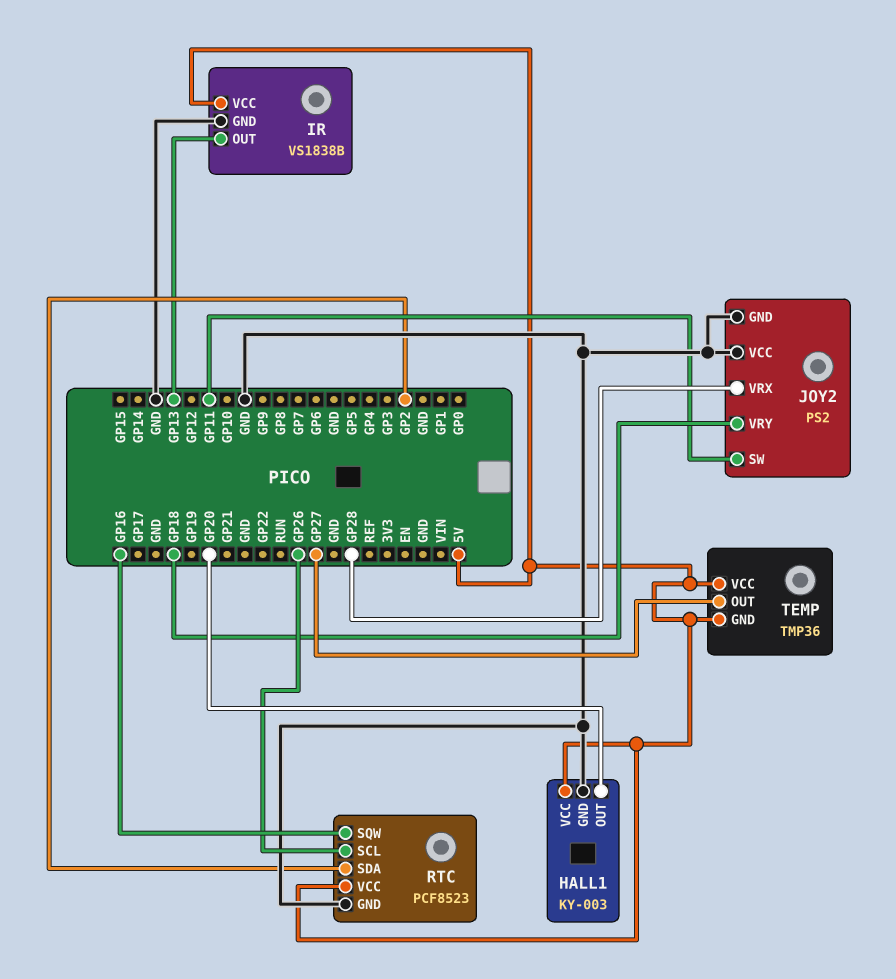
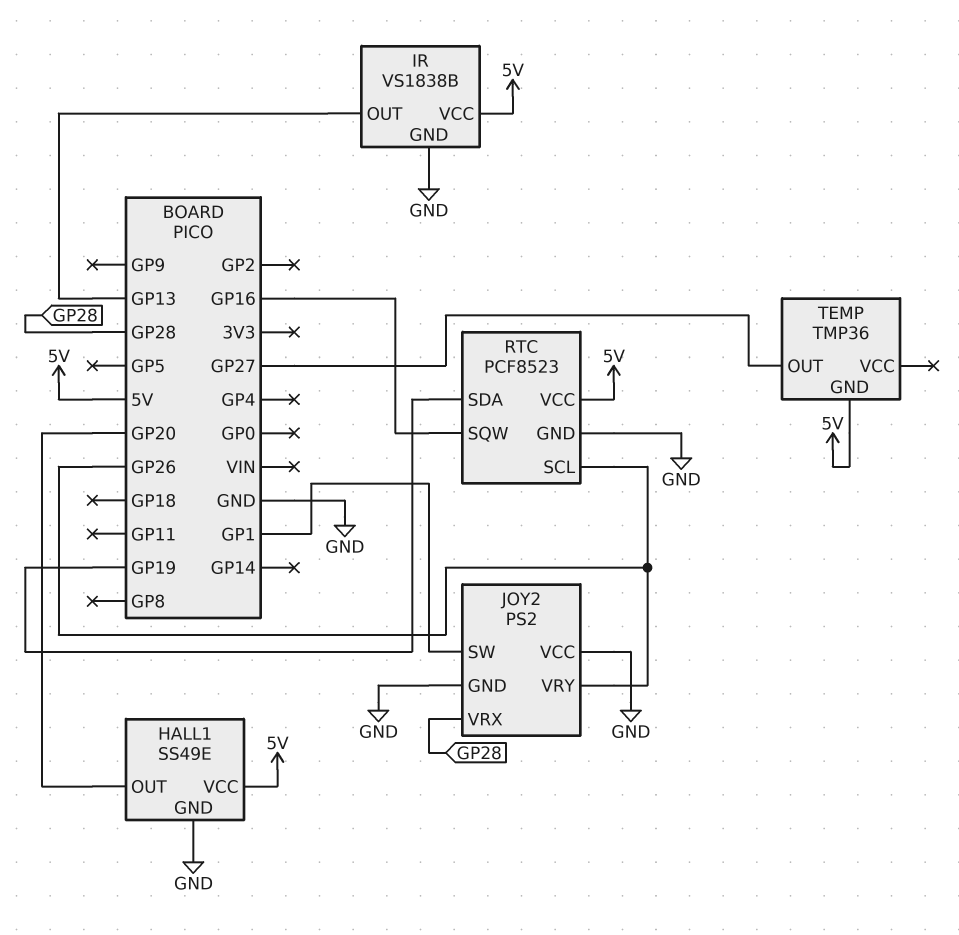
HALL1: KY-003 -> SS49E
JOY2 pin SW: GP11 -> GP1
JOY2 pin VRY: GP18 -> GP26
RTC pin SDA: GP2 -> GP19
TEMP pin VCC: 5V -> none

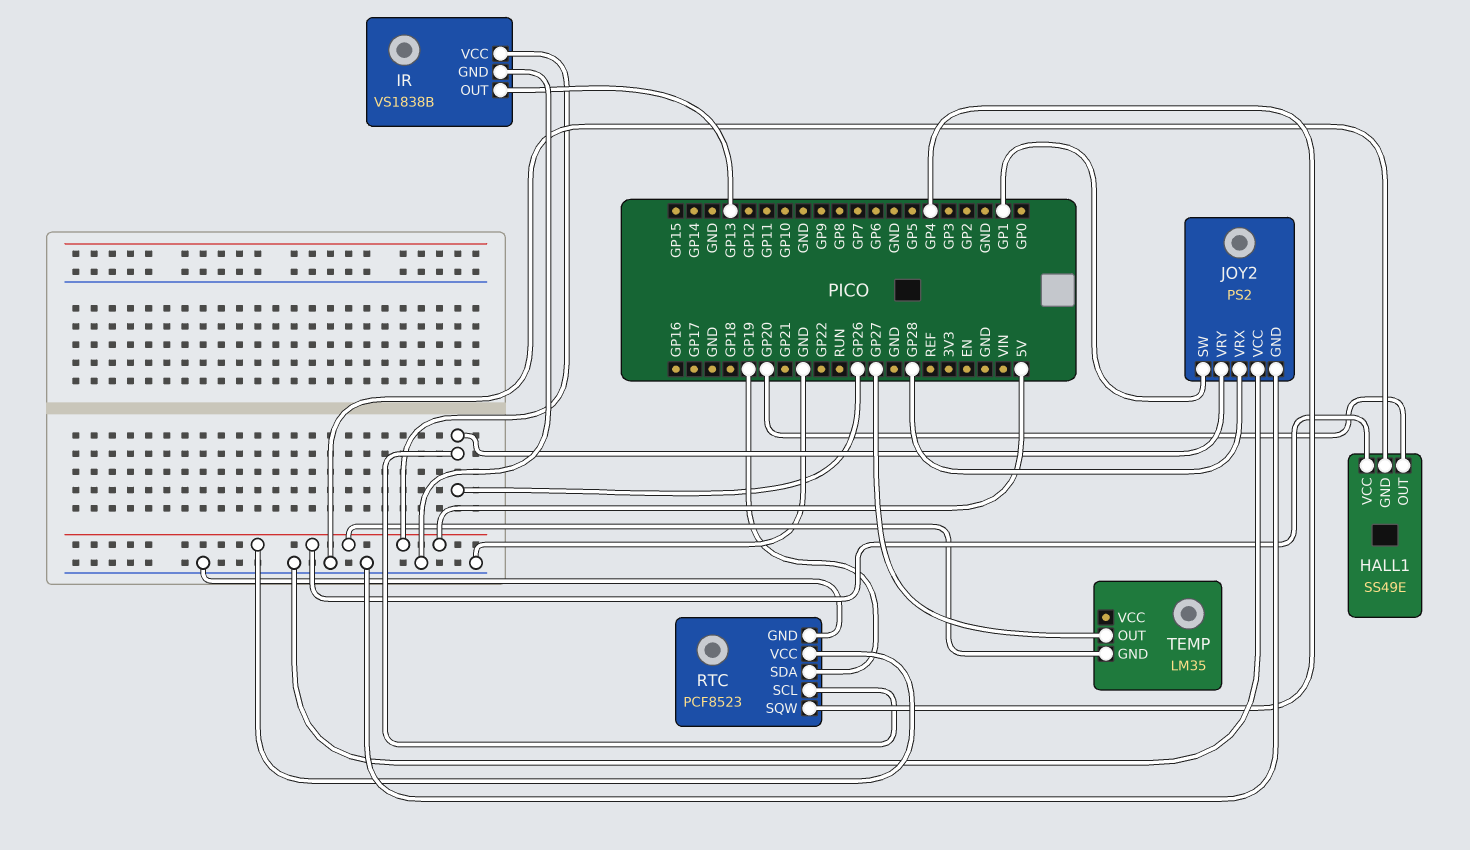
RTC pin SQW: GP16 -> GP4
TEMP: TMP36 -> LM35

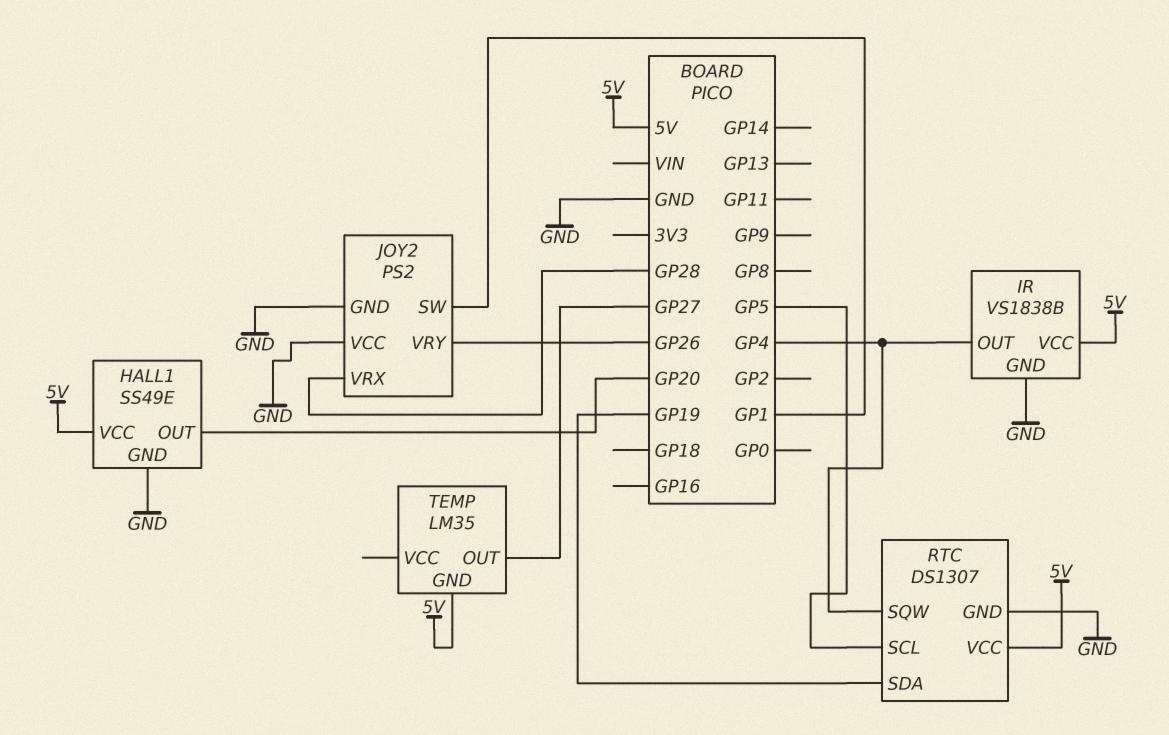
IR pin OUT: GP13 -> GP4
RTC: PCF8523 -> DS1307
RTC pin SCL: GP26 -> GP5

